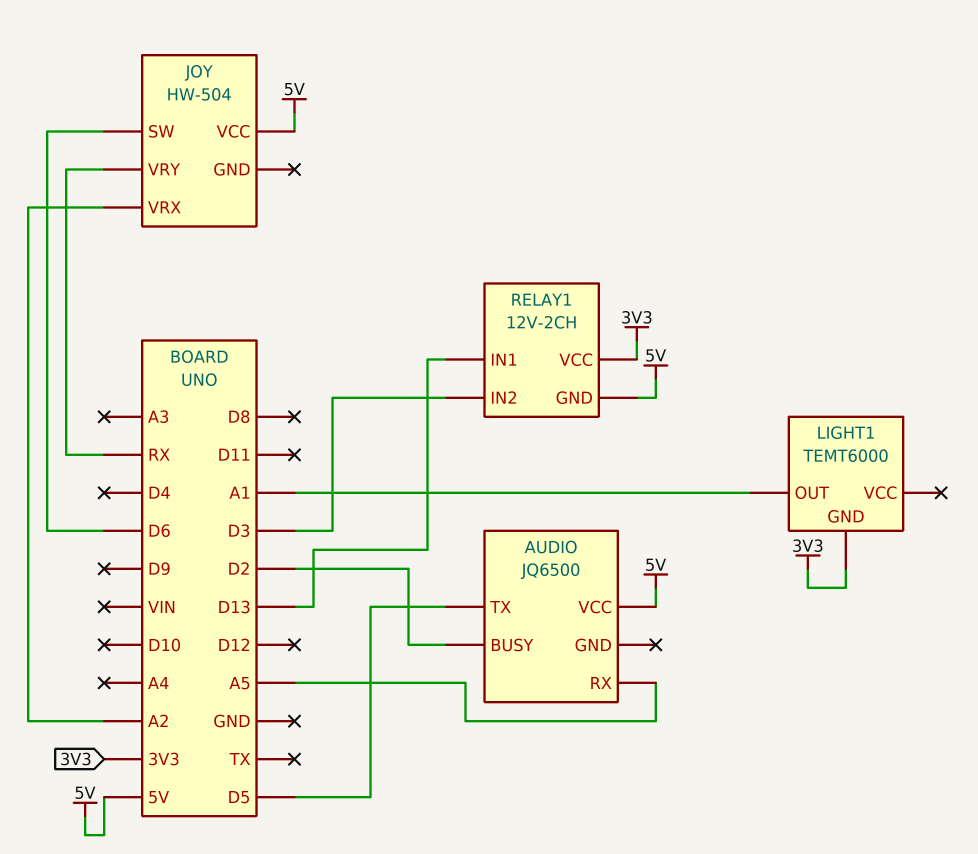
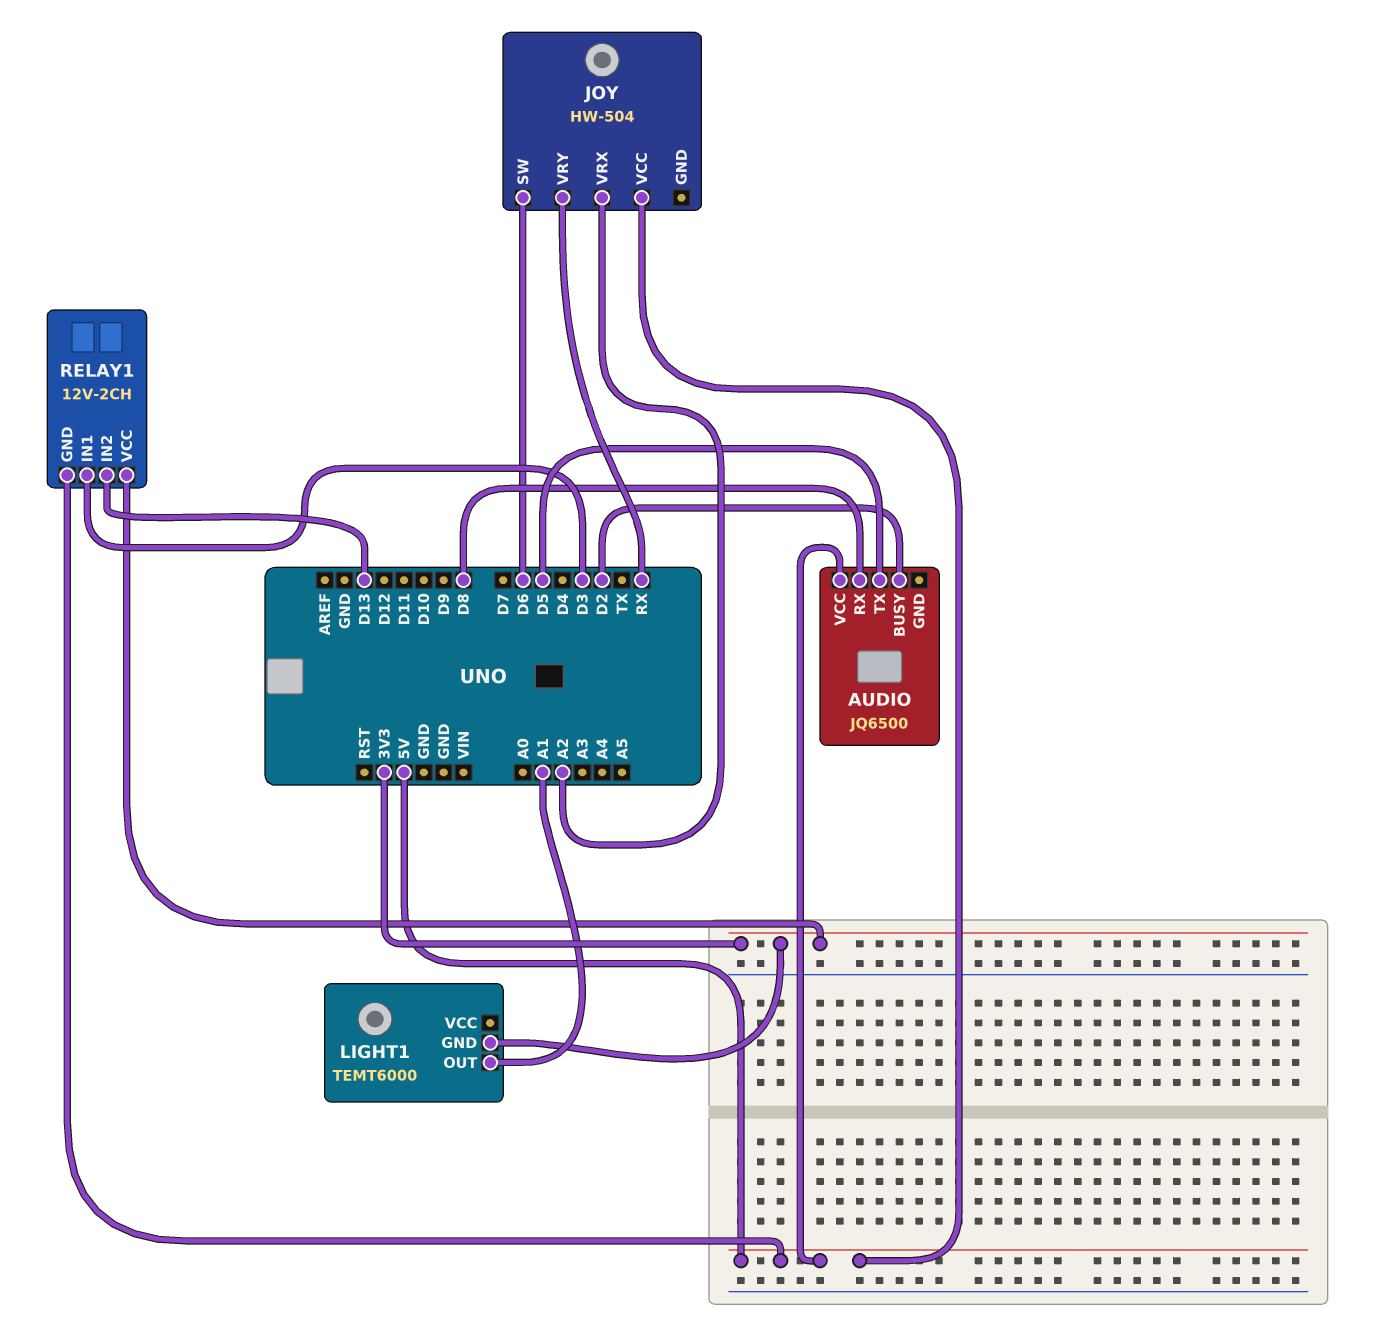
AUDIO pin RX: A5 -> D8
RELAY1 pin IN1: D13 -> D3
RELAY1 pin IN2: D3 -> D13

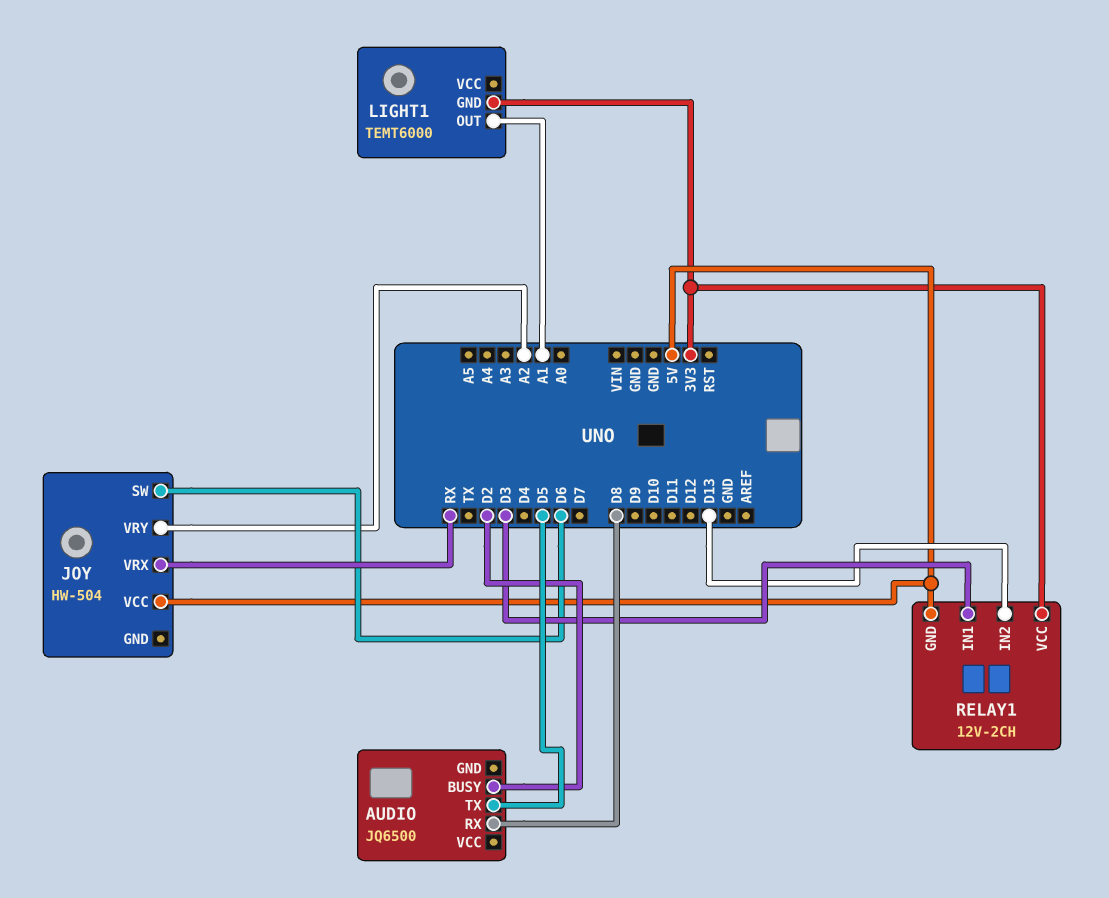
AUDIO pin VCC: 5V -> none
JOY pin VRX: A2 -> RX
JOY pin VRY: RX -> A2

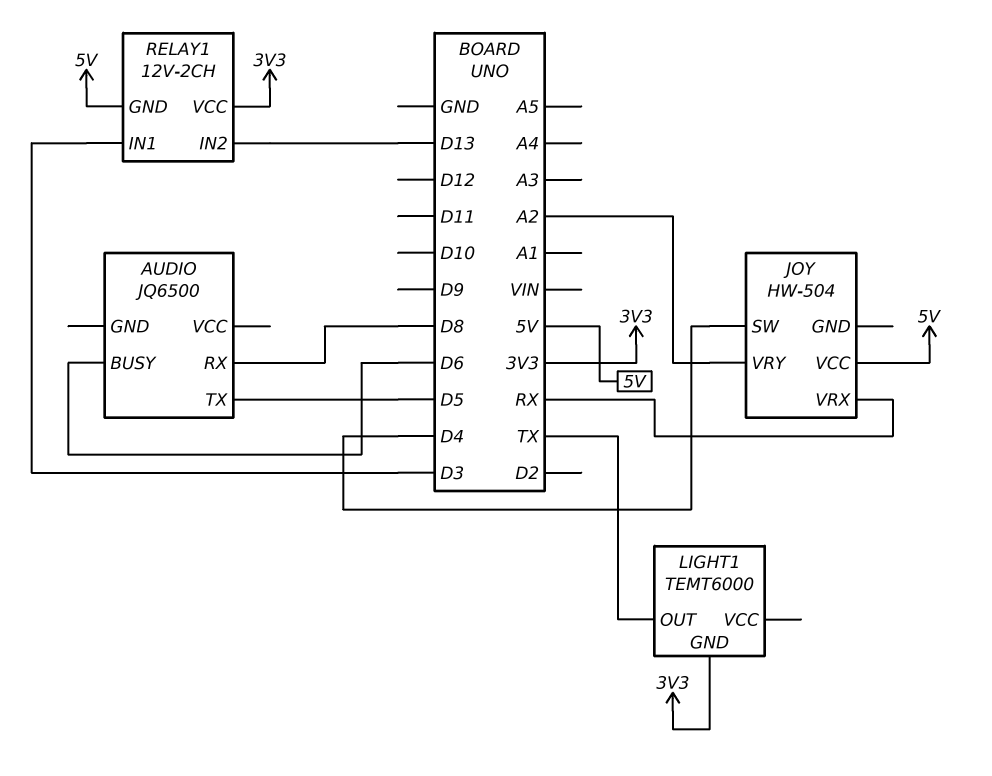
AUDIO pin BUSY: D2 -> D6
JOY pin SW: D6 -> D4
LIGHT1 pin OUT: A1 -> TX

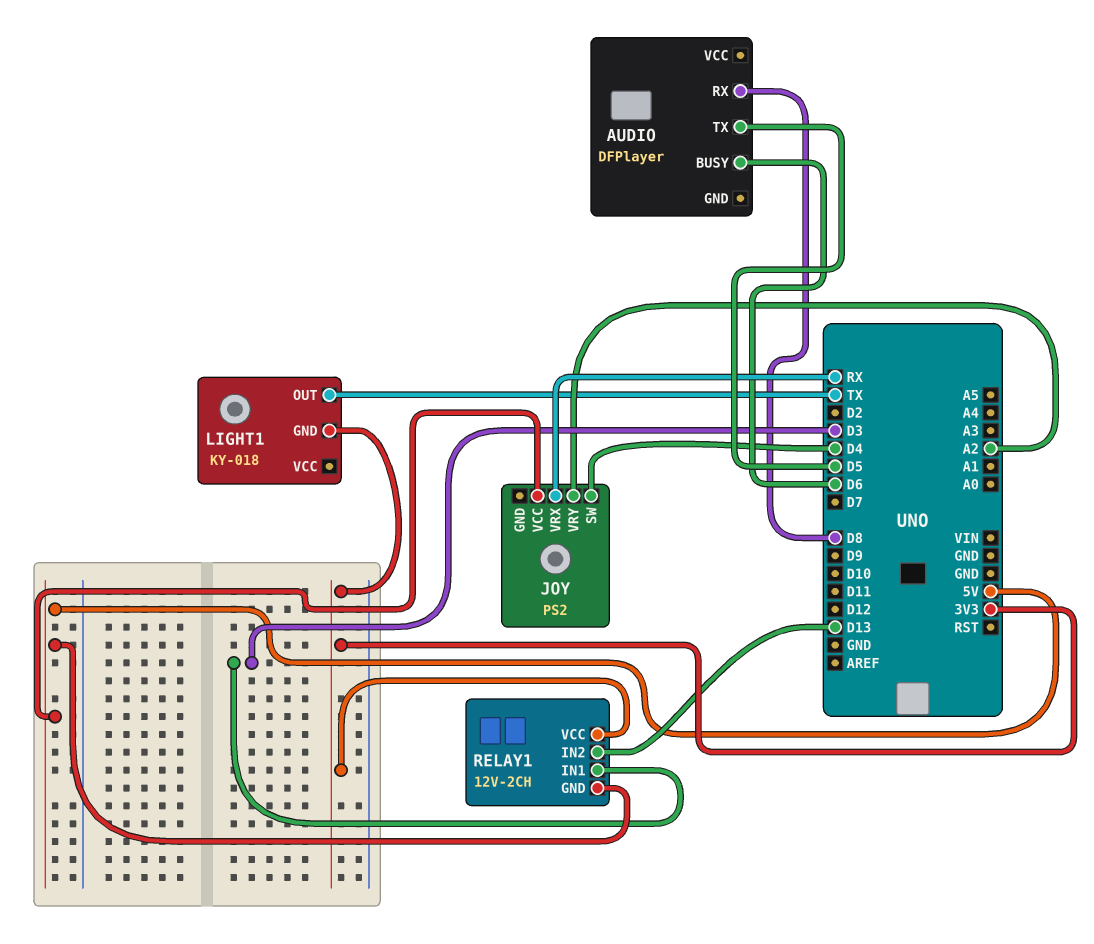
AUDIO: JQ6500 -> DFPlayer
JOY: HW-504 -> PS2
LIGHT1: TEMT6000 -> KY-018

